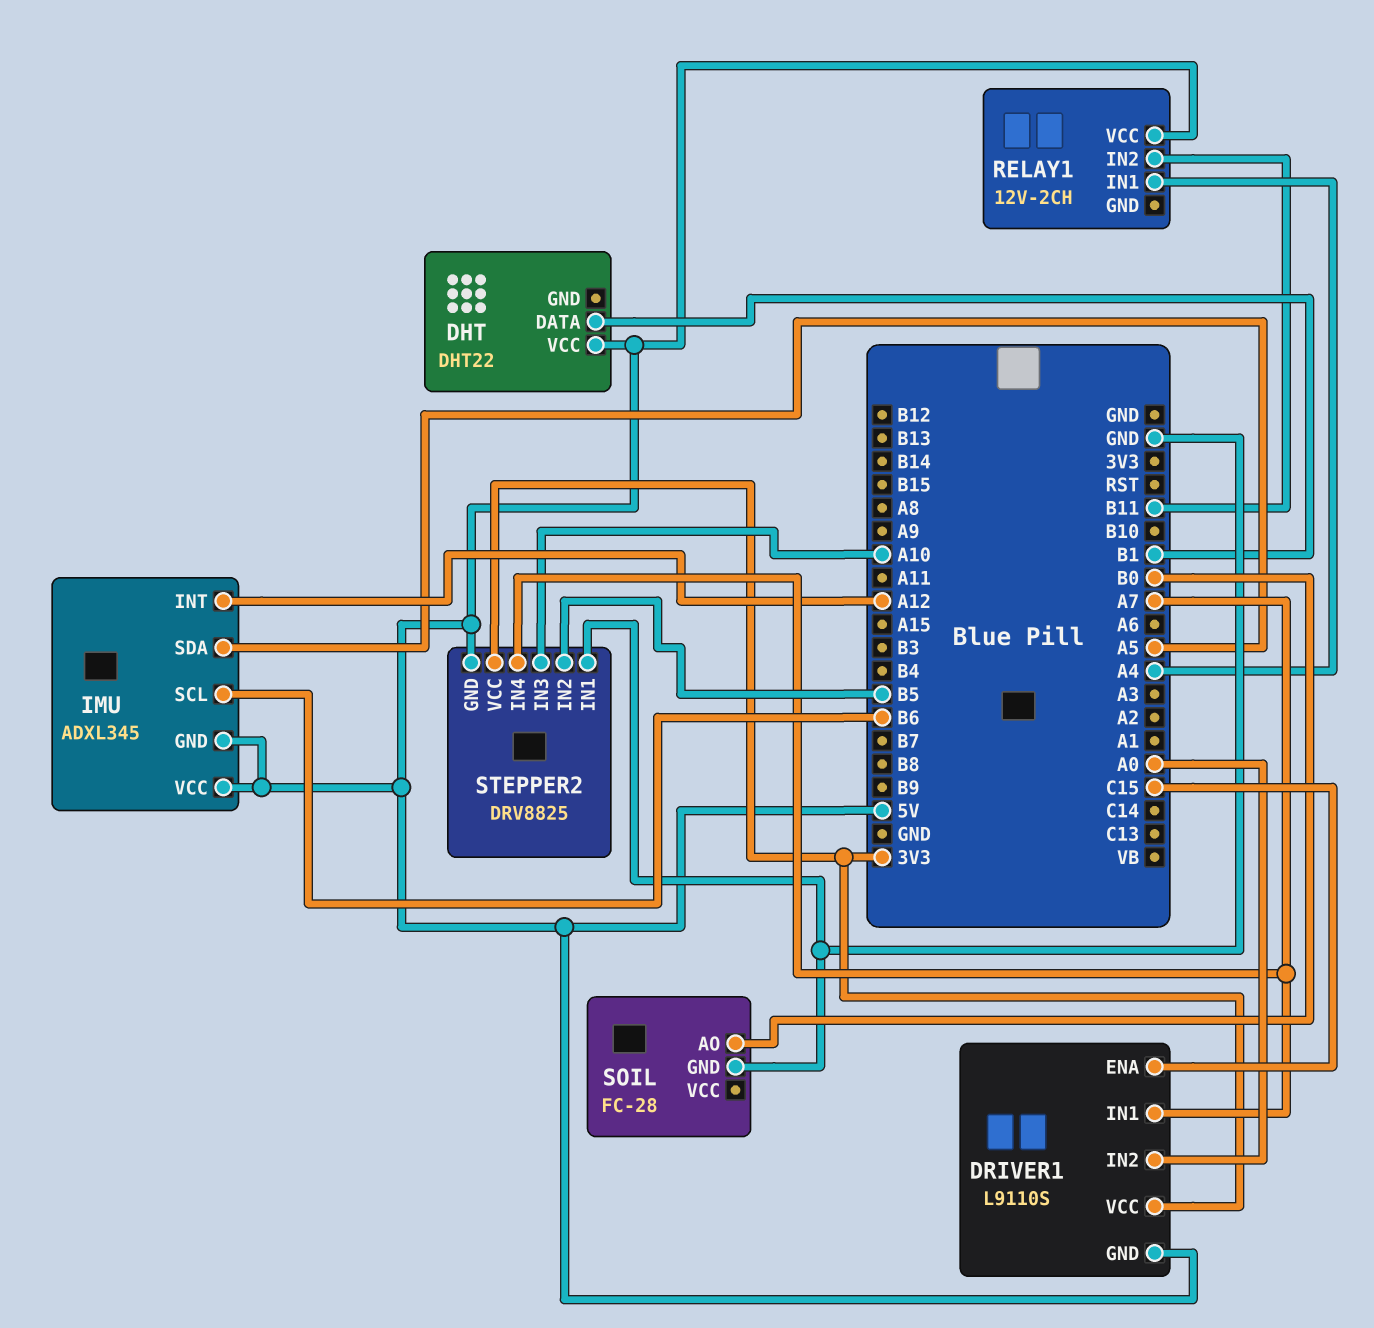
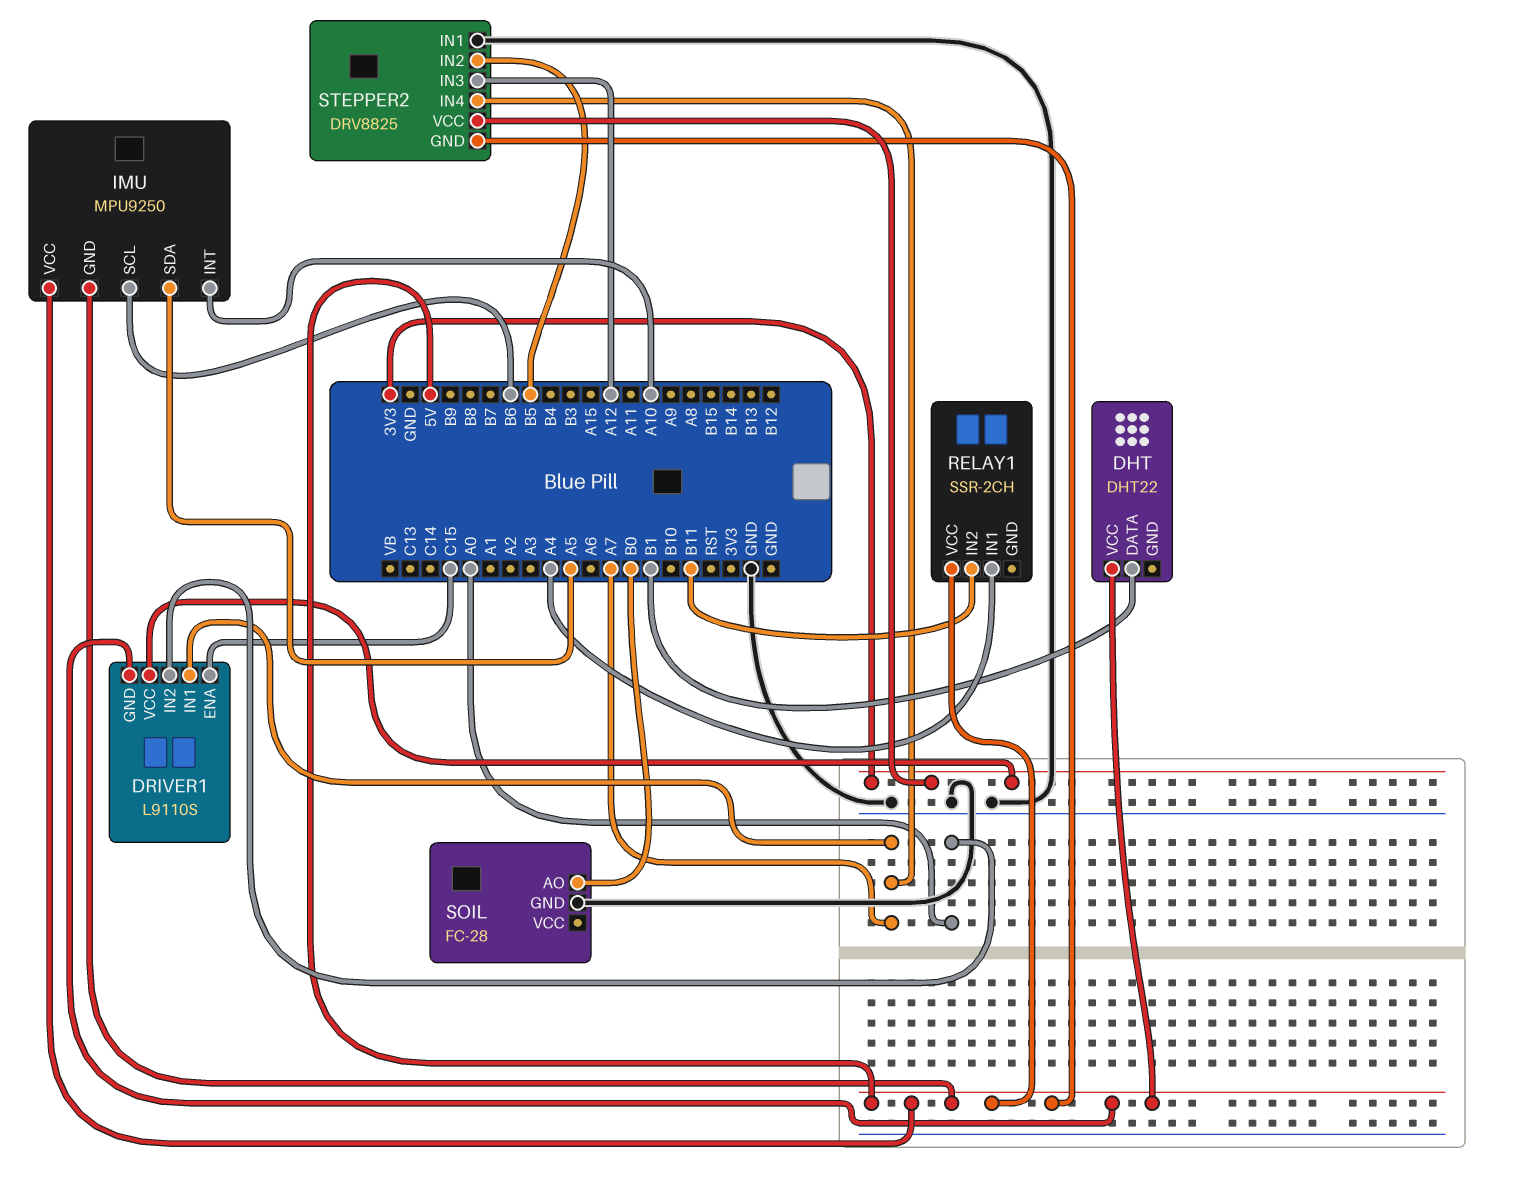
IMU: ADXL345 -> MPU9250
IMU pin INT: A12 -> A10
RELAY1: 12V-2CH -> SSR-2CH
STEPPER2 pin IN3: A10 -> A12

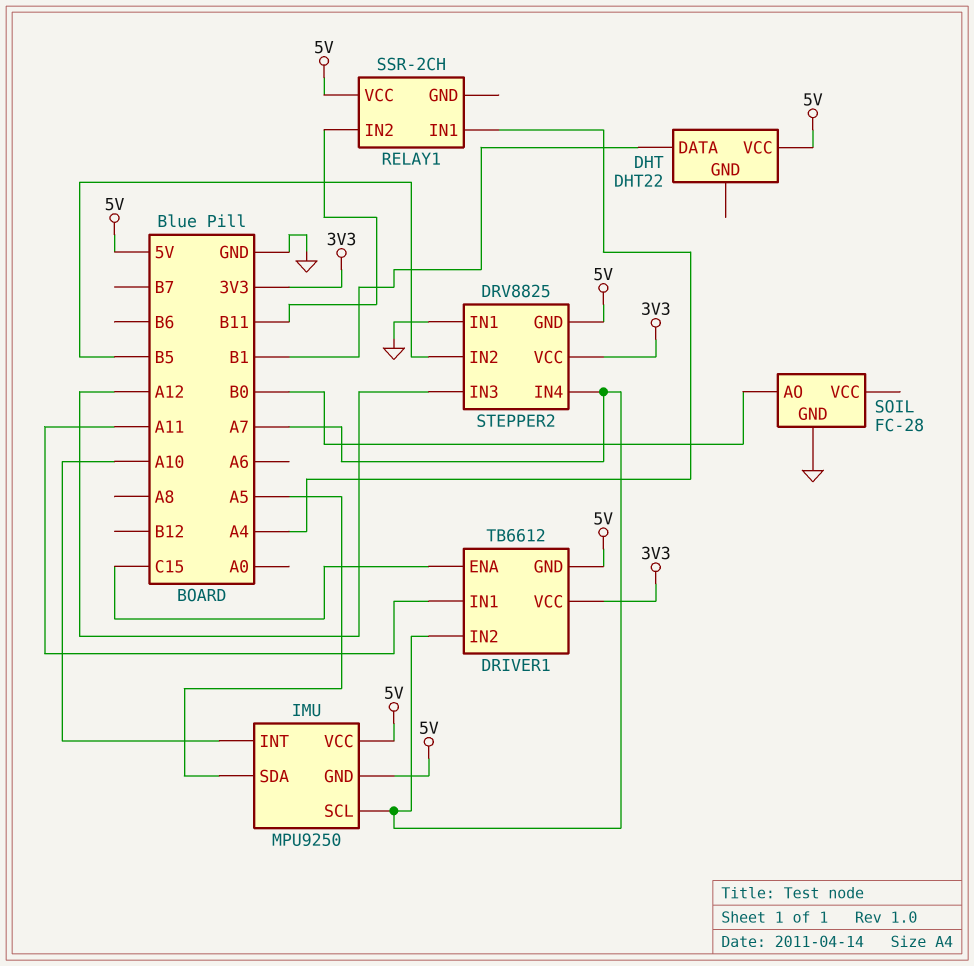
DRIVER1: L9110S -> TB6612
DRIVER1 pin IN1: A7 -> A11
DRIVER1 pin IN2: A0 -> A7
IMU pin SCL: B6 -> A7

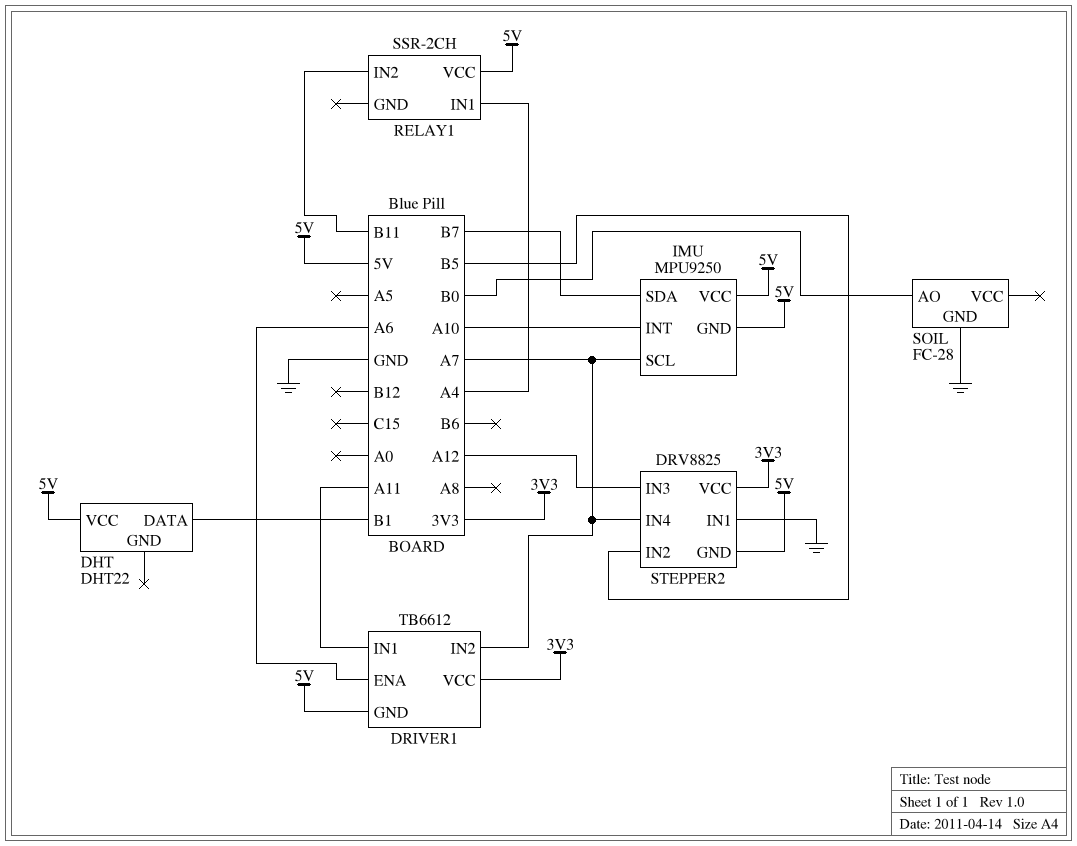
DRIVER1 pin ENA: C15 -> A6
IMU pin SDA: A5 -> B7

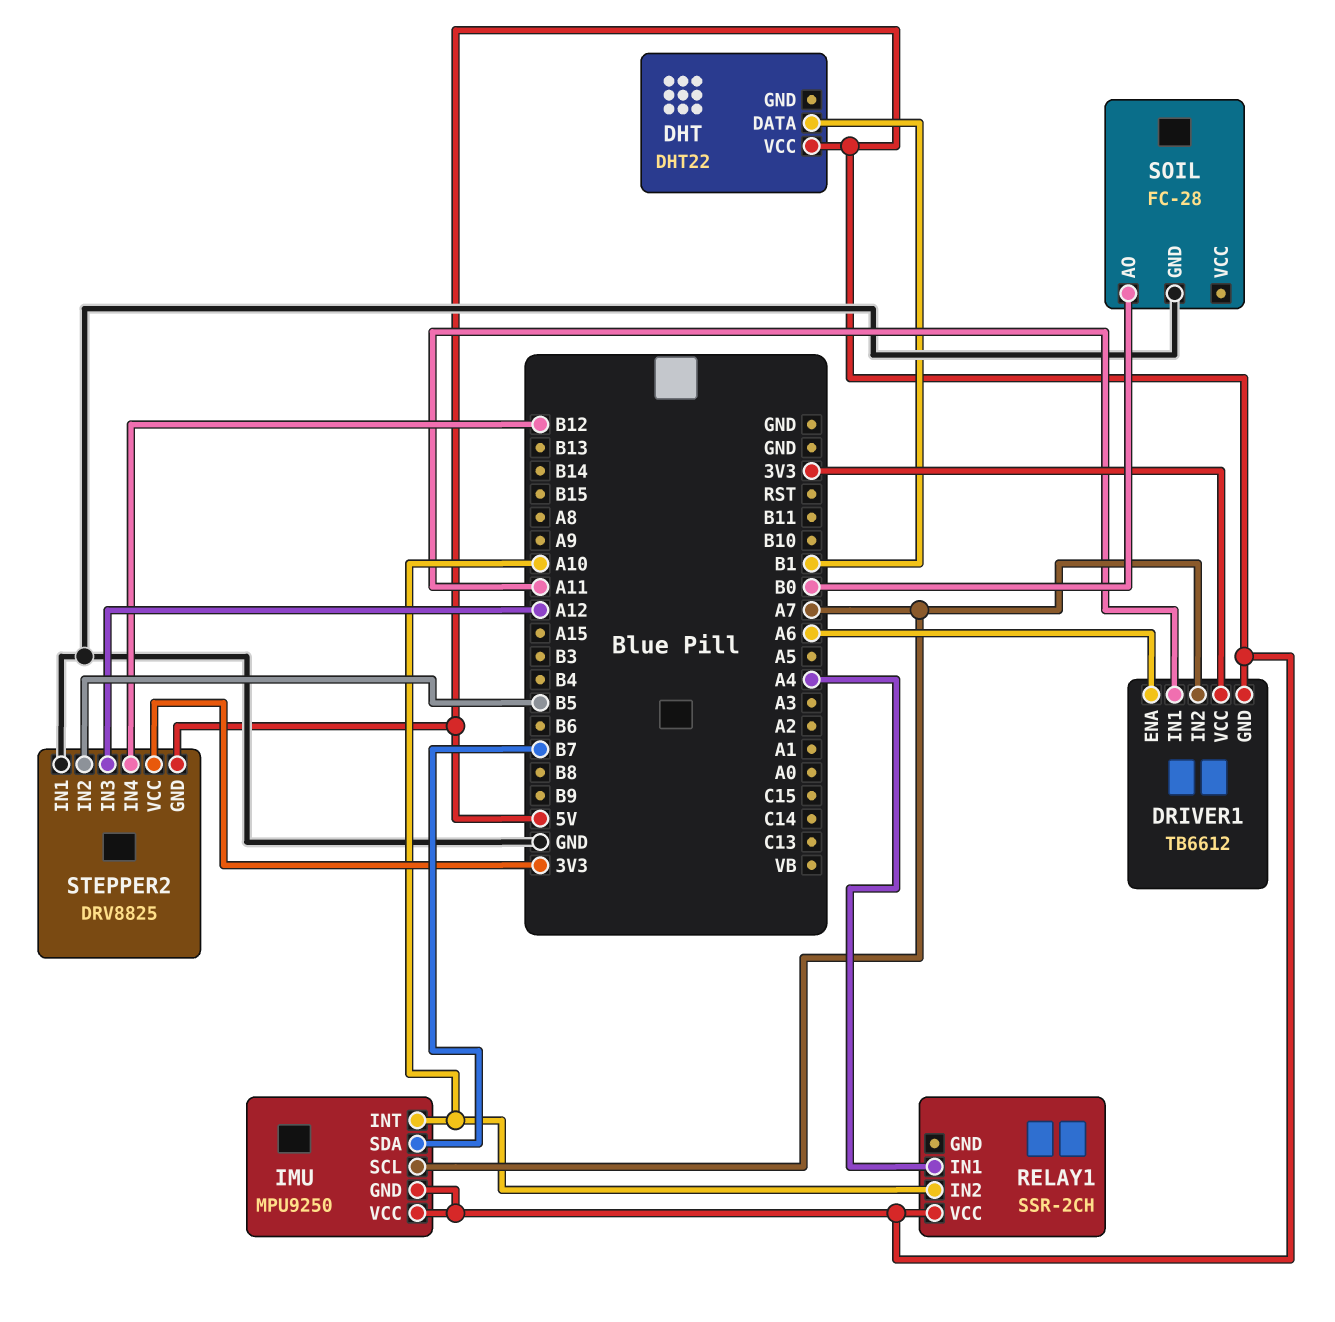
RELAY1 pin IN2: B11 -> A10
STEPPER2 pin IN4: A7 -> B12

